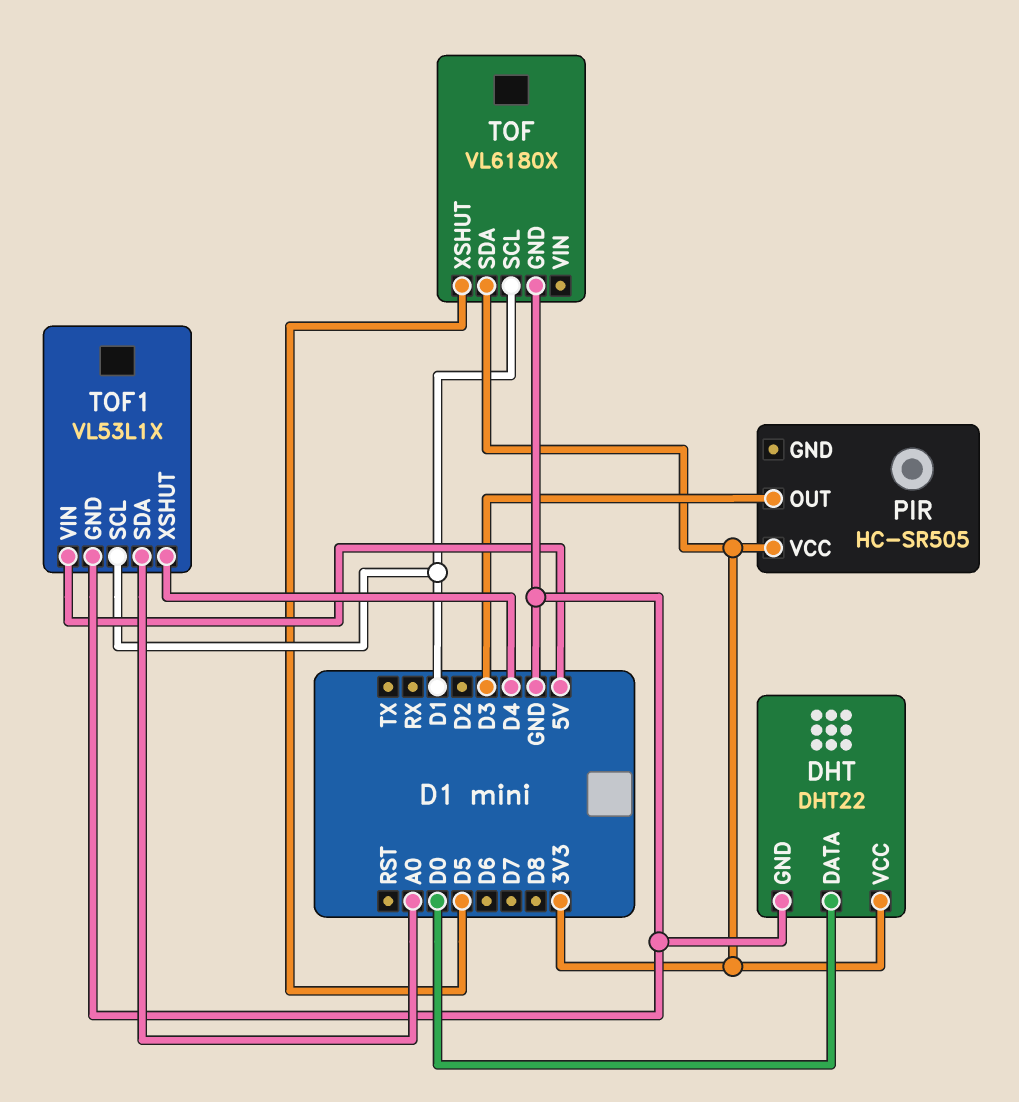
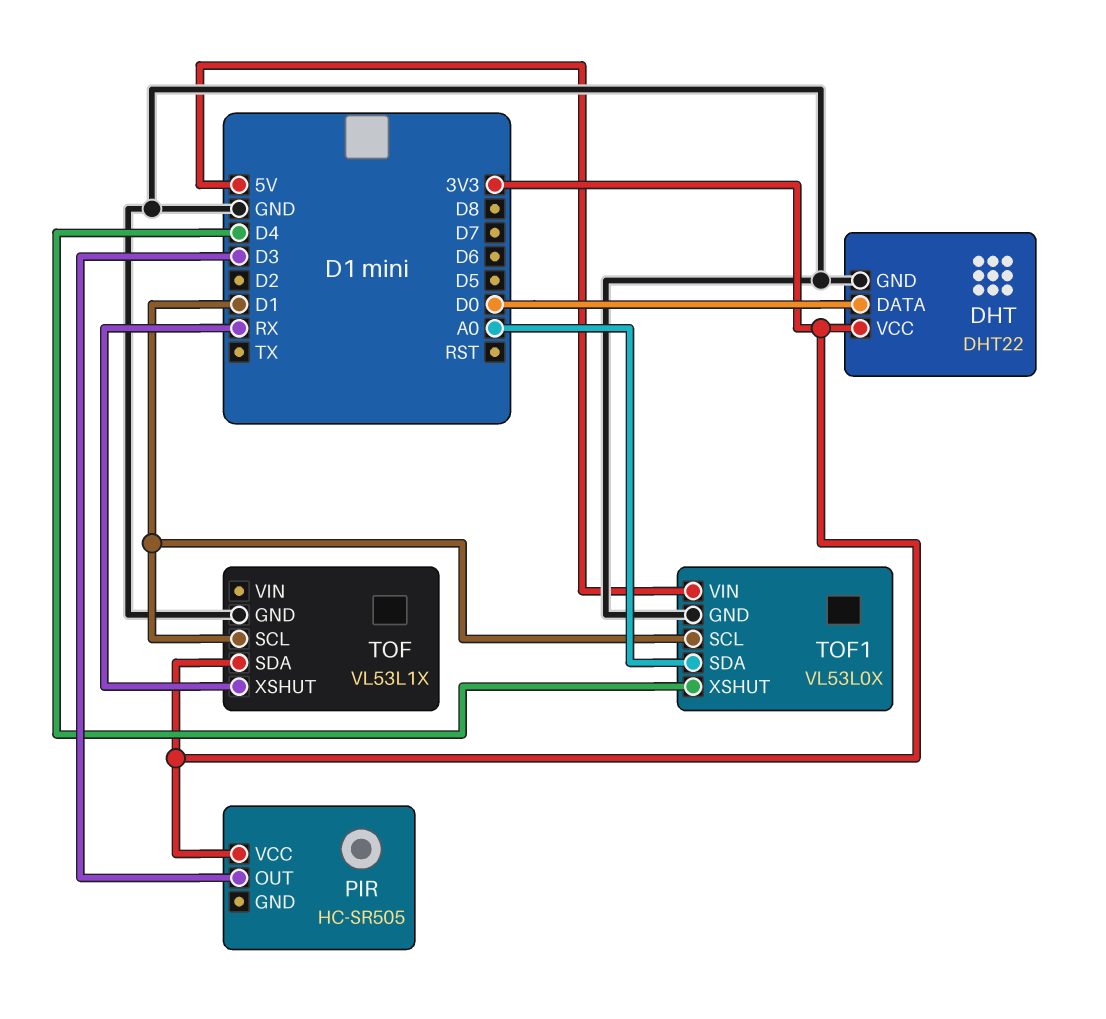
TOF: VL6180X -> VL53L1X
TOF pin XSHUT: D5 -> RX
TOF1: VL53L1X -> VL53L0X

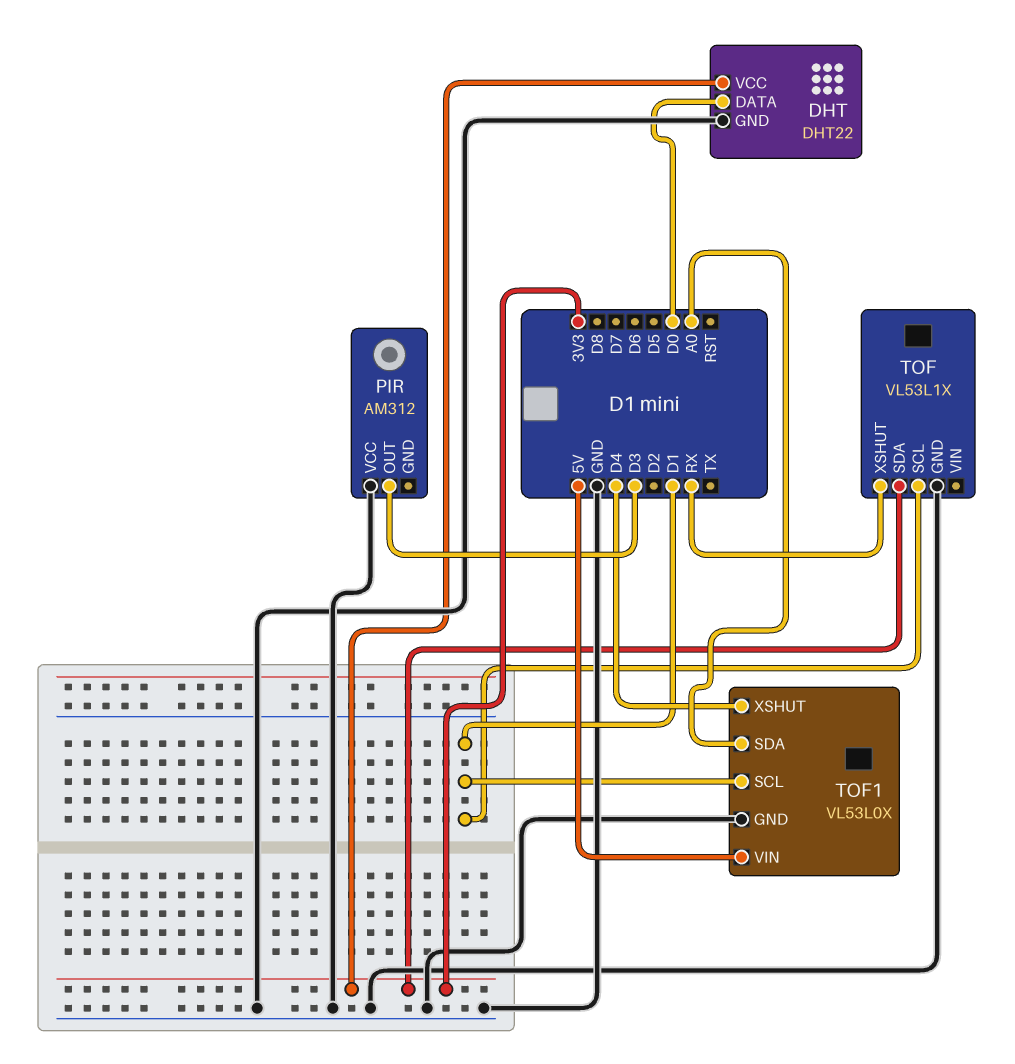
PIR: HC-SR505 -> AM312
PIR pin VCC: 3V3 -> GND

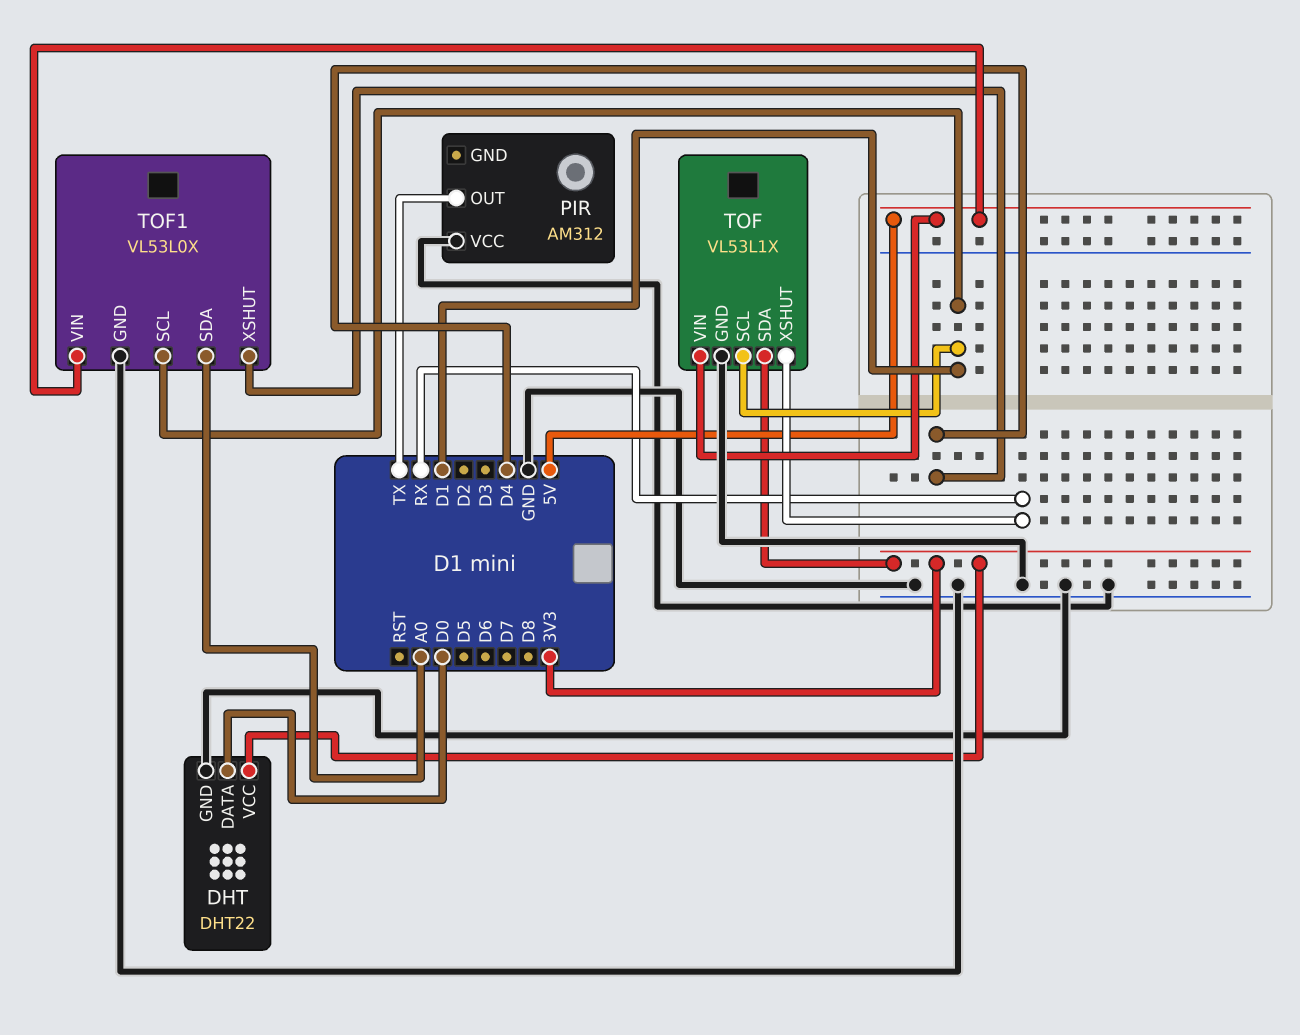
PIR pin OUT: D3 -> TX
TOF pin VIN: none -> 5V

